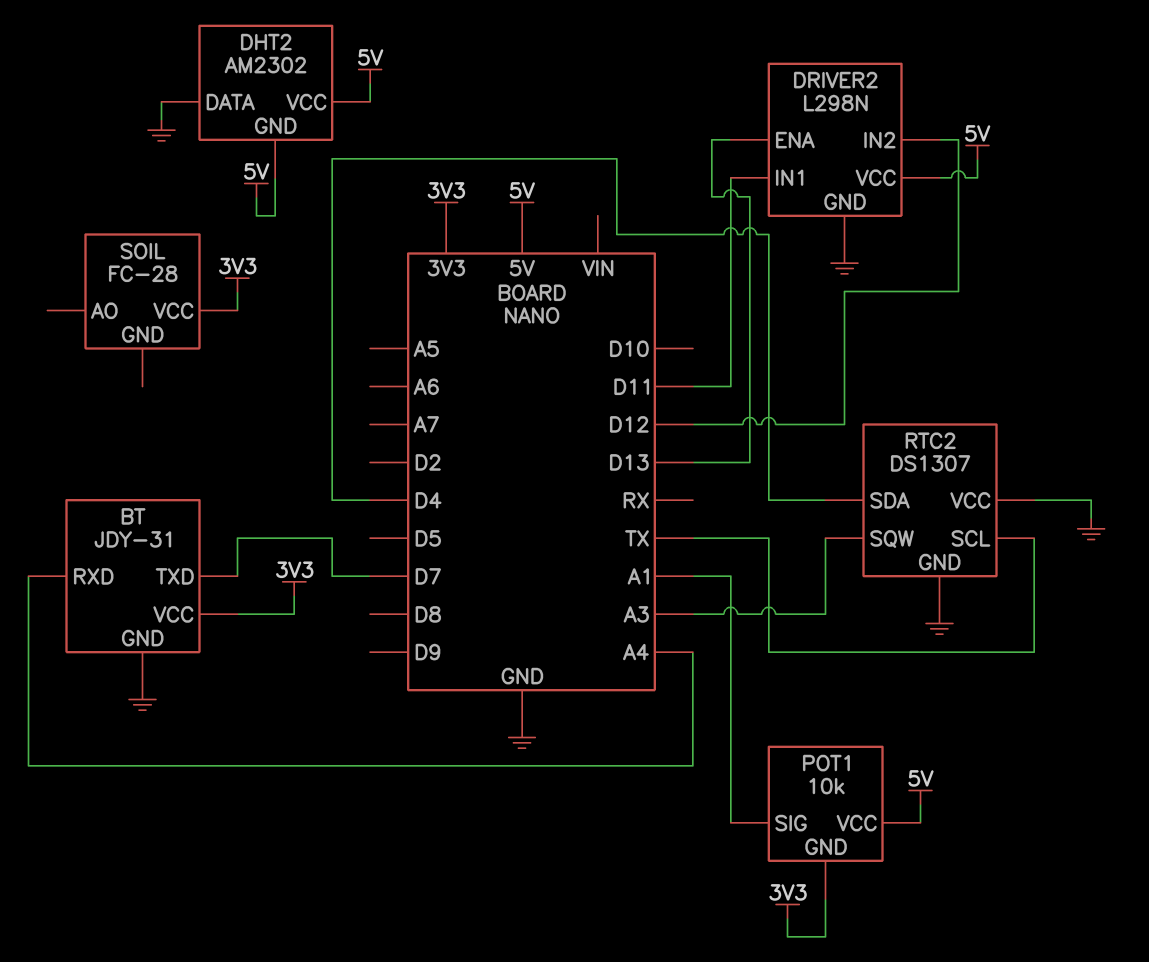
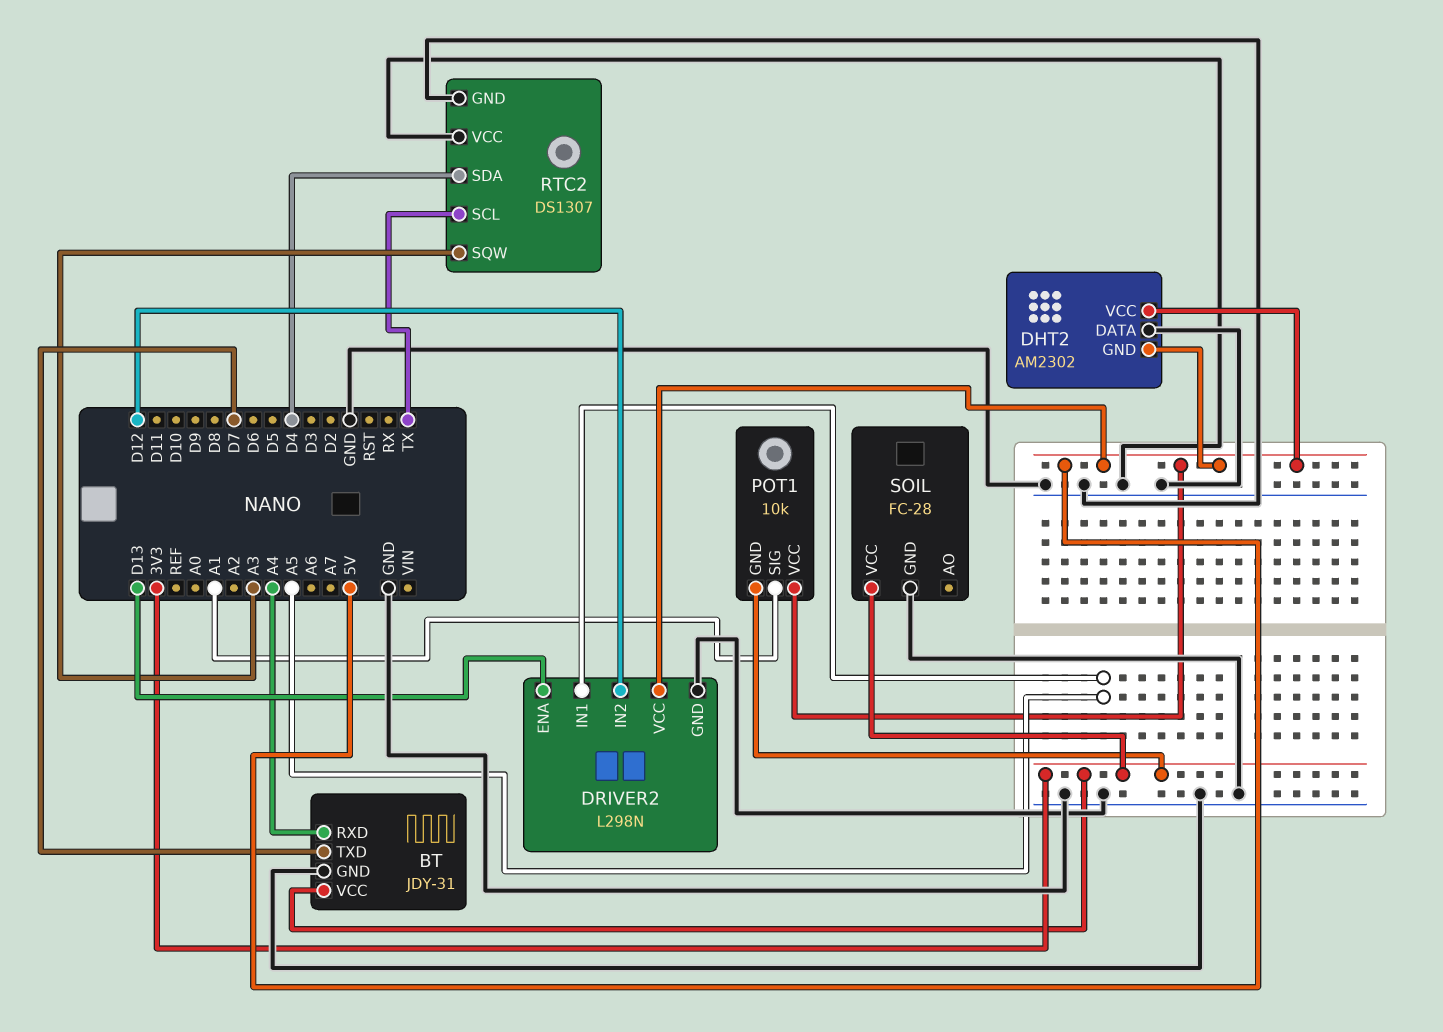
DRIVER2 pin IN1: D11 -> A5
SOIL pin GND: none -> GND

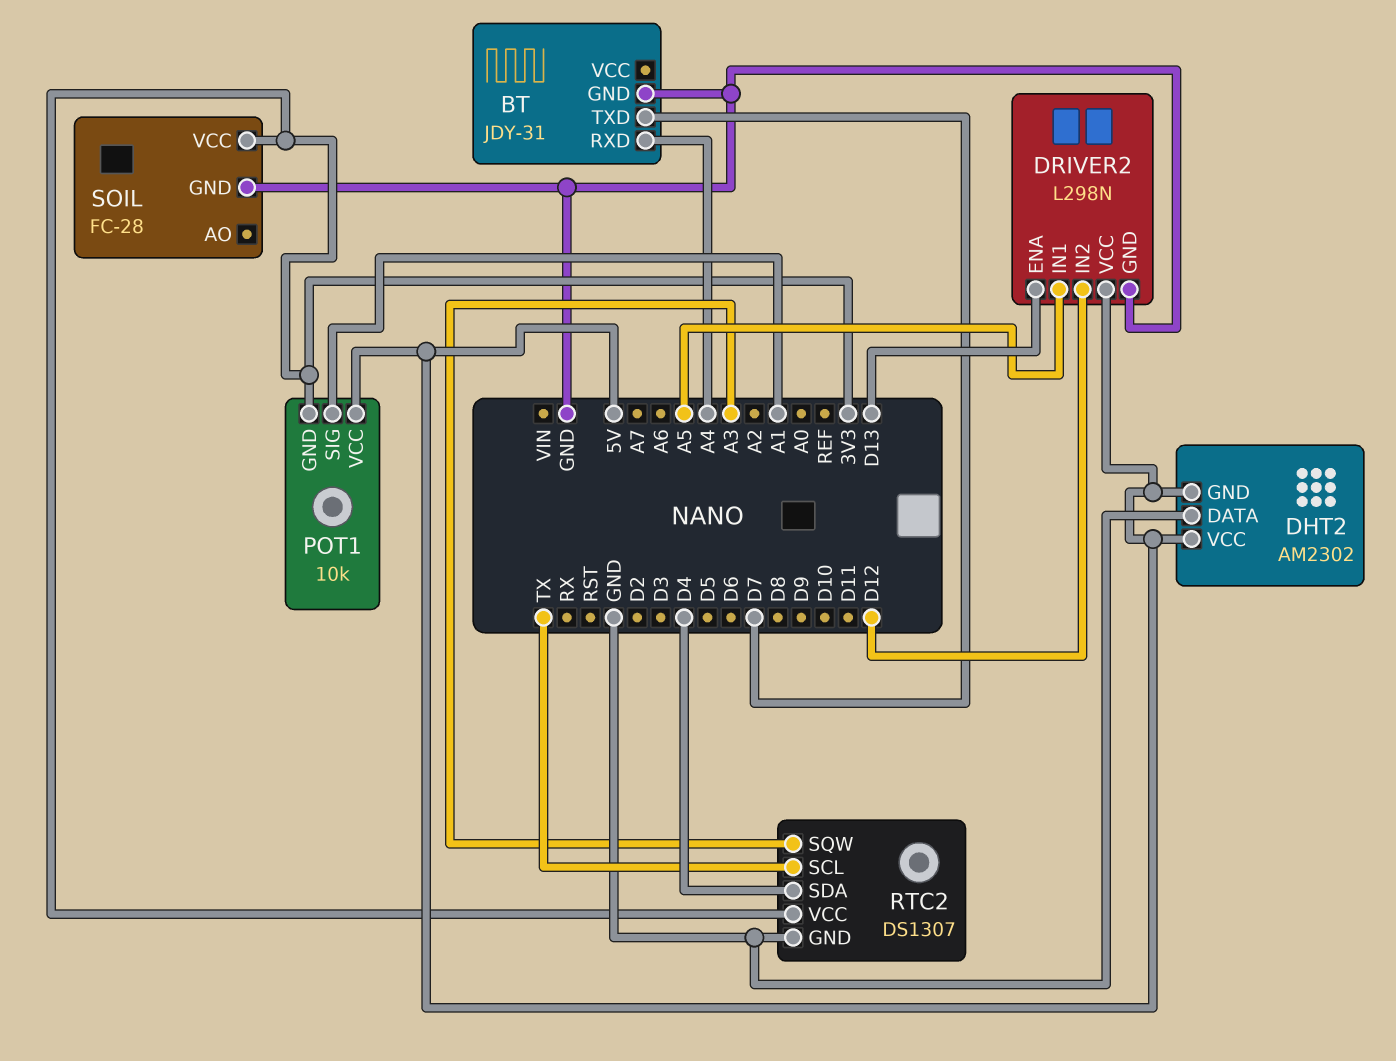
BT pin VCC: 3V3 -> none
RTC2 pin VCC: GND -> 3V3

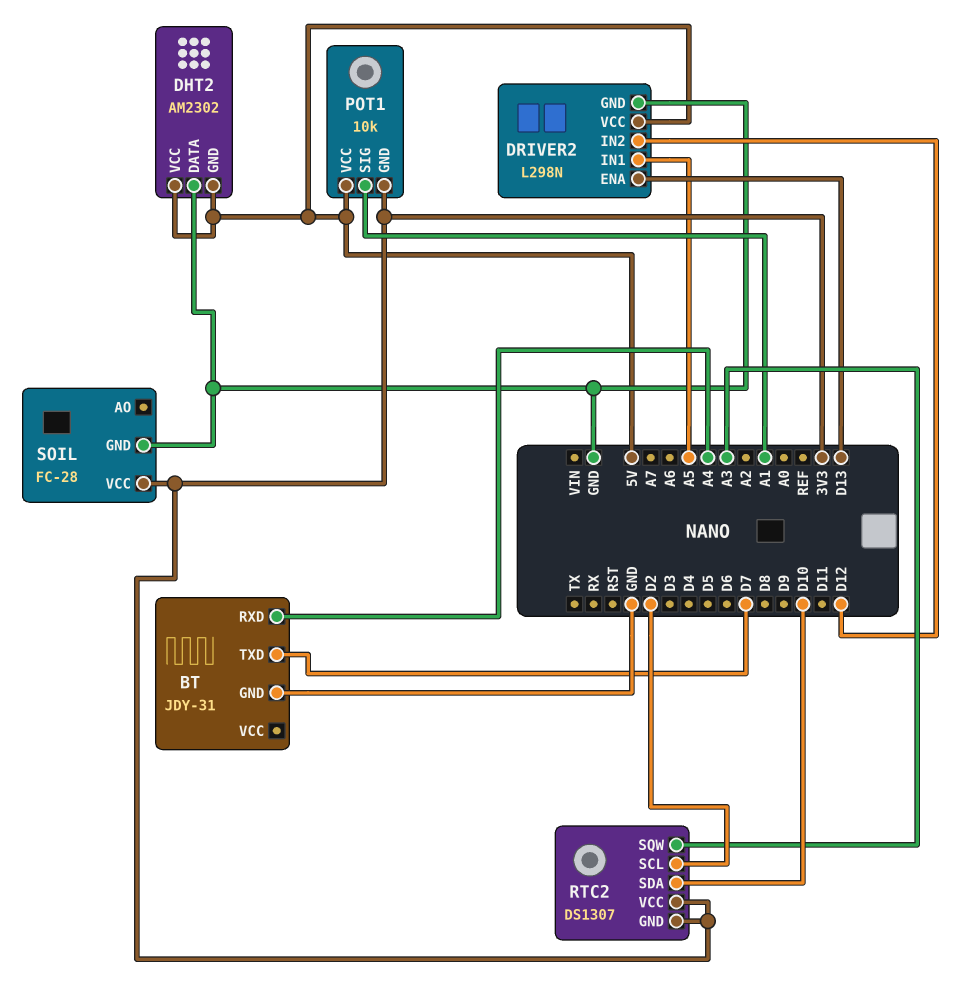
RTC2 pin GND: GND -> 3V3
RTC2 pin SCL: TX -> D2
RTC2 pin SDA: D4 -> D10

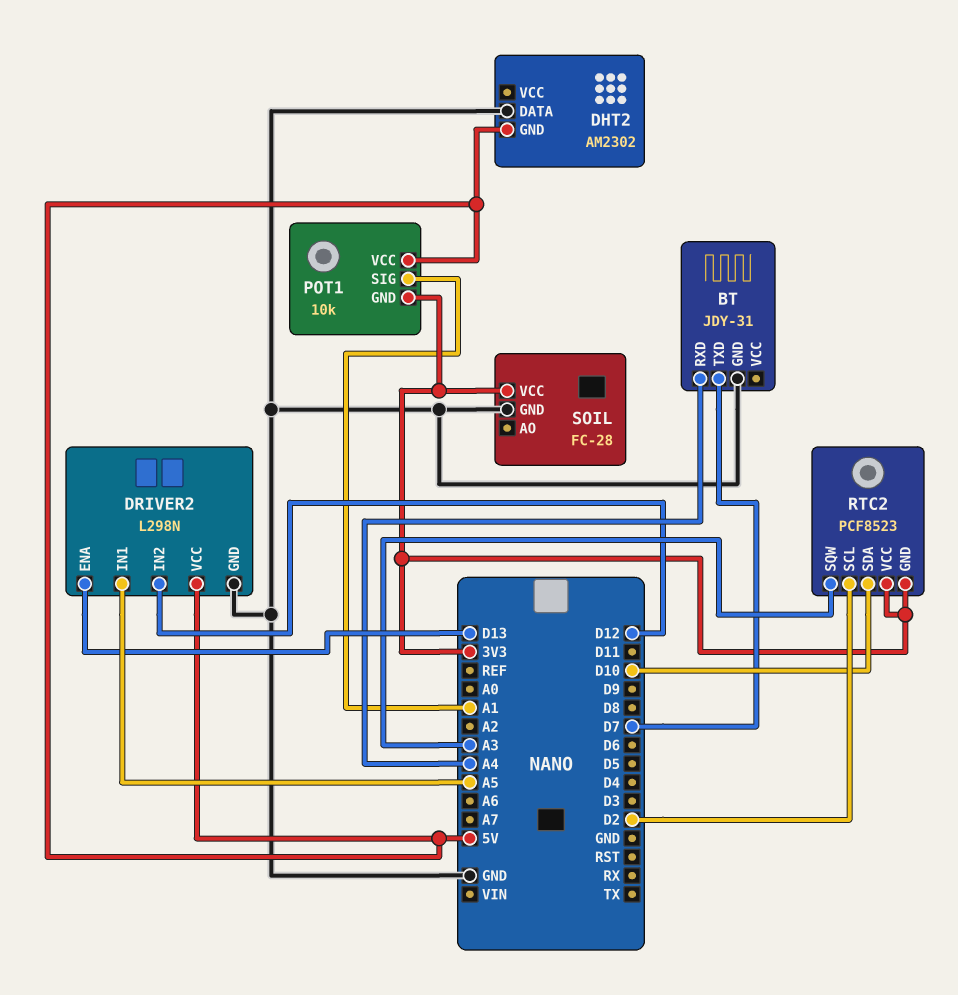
DHT2 pin VCC: 5V -> none
RTC2: DS1307 -> PCF8523

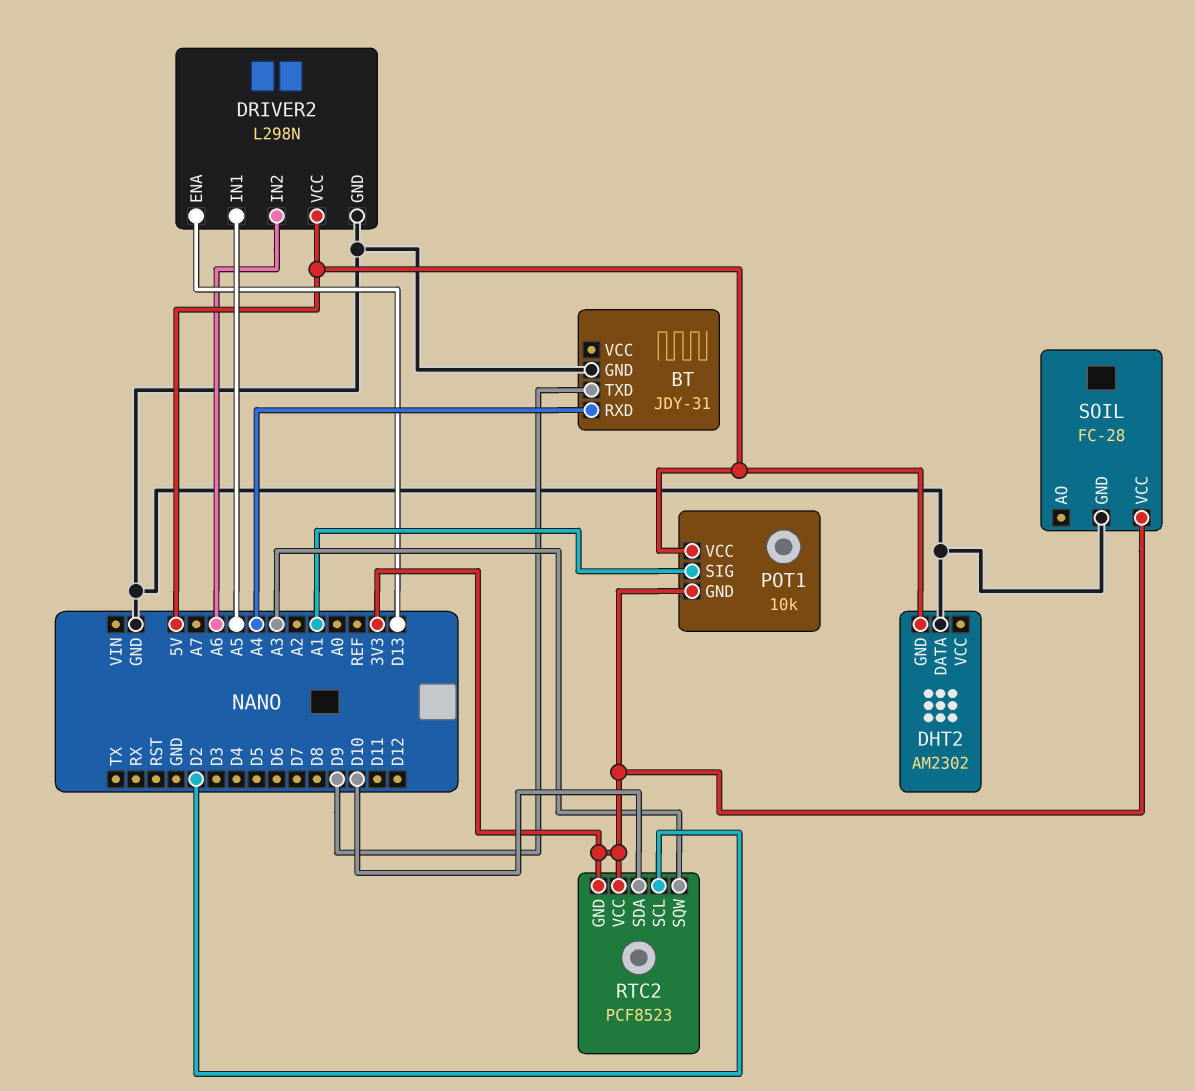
BT pin TXD: D7 -> D9
DRIVER2 pin IN2: D12 -> A6

